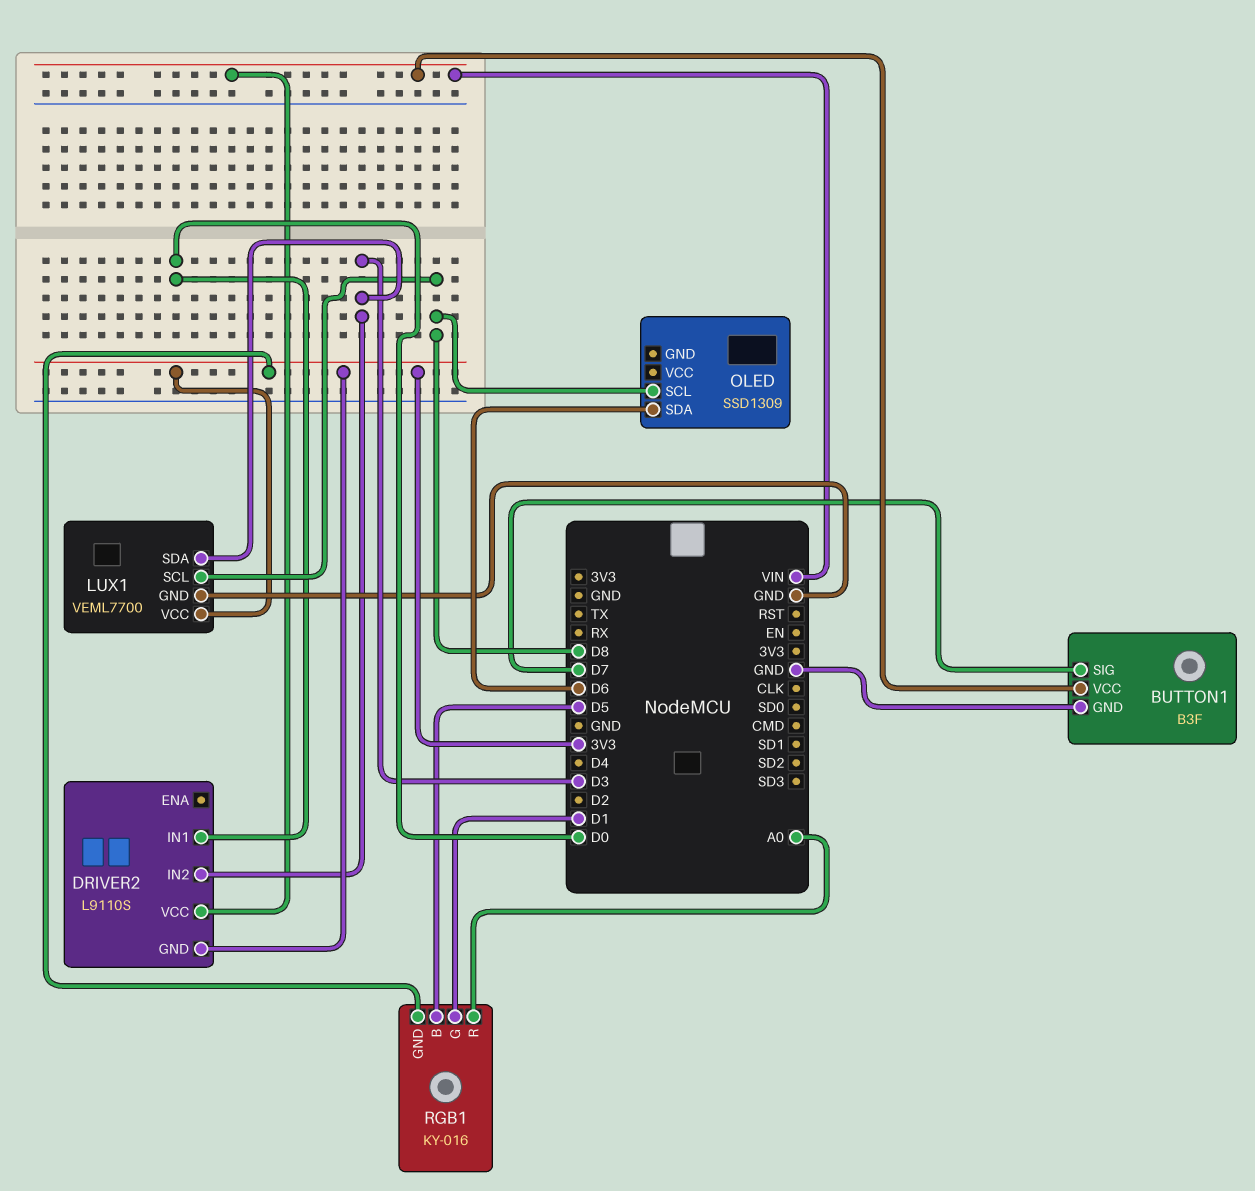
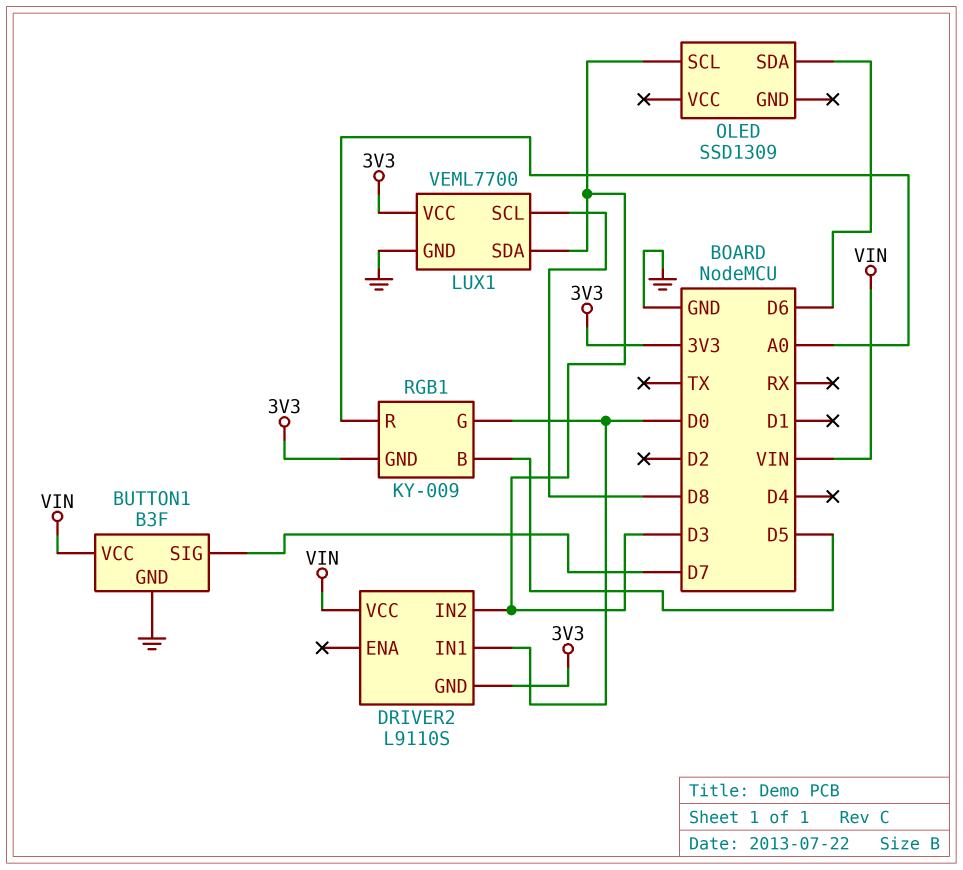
OLED pin SCL: D8 -> D3
RGB1: KY-016 -> KY-009
RGB1 pin G: D1 -> D0

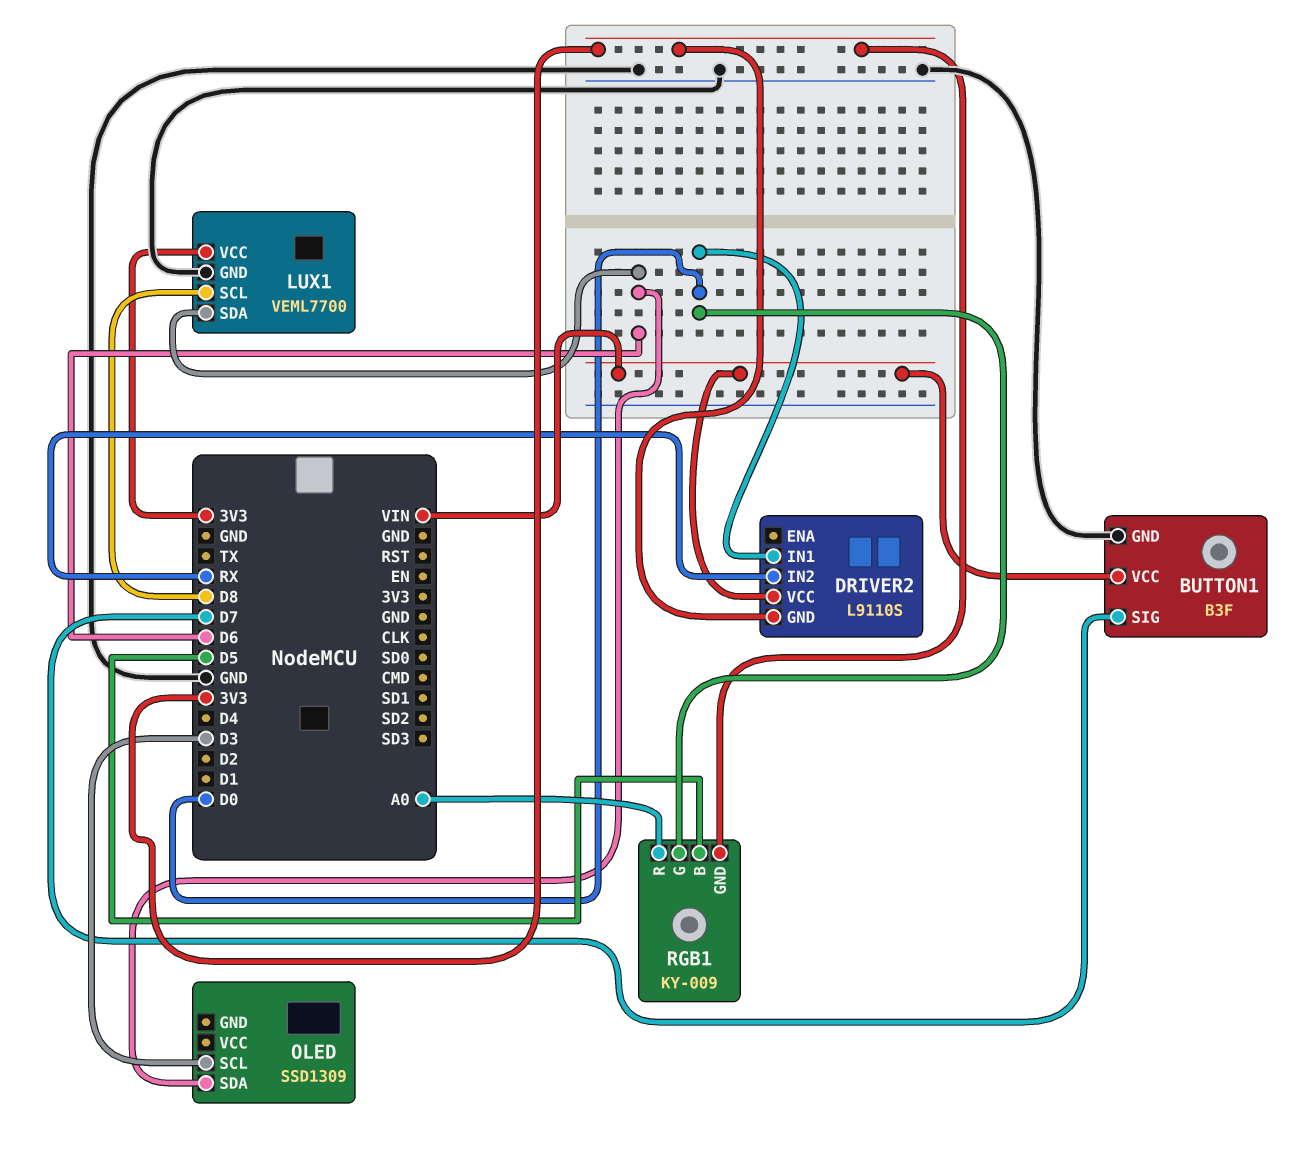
DRIVER2 pin IN2: D3 -> RX
LUX1 pin SDA: D3 -> D6

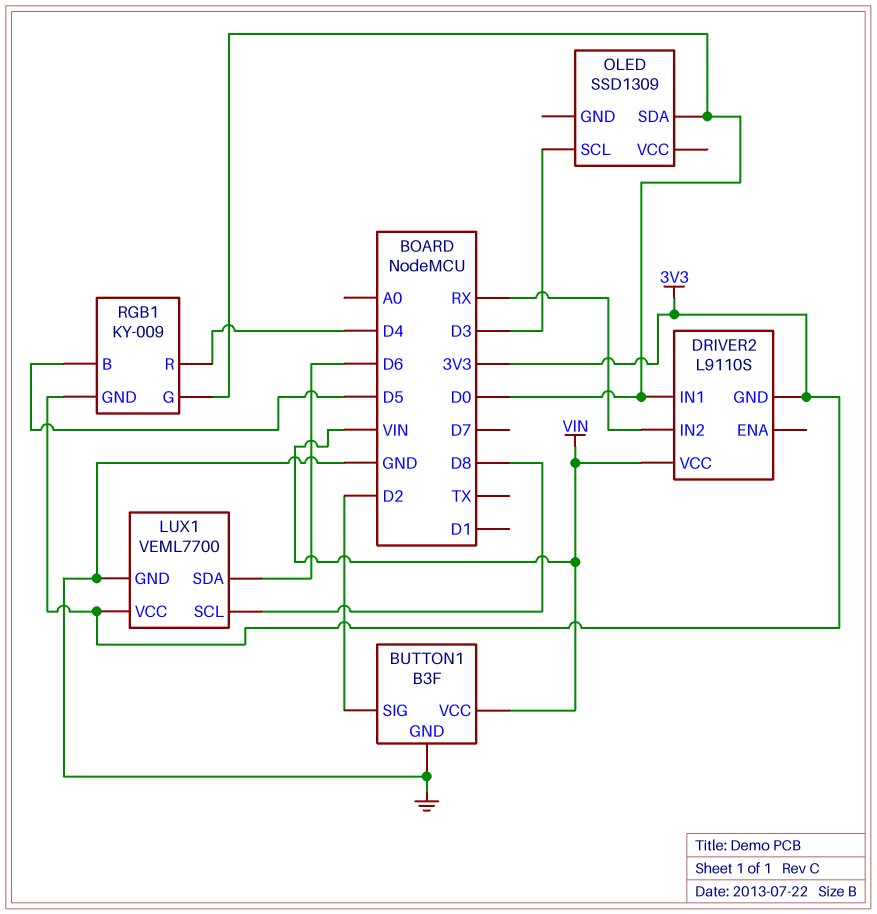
BUTTON1 pin SIG: D7 -> D2
OLED pin SDA: D6 -> D0
RGB1 pin R: A0 -> D4

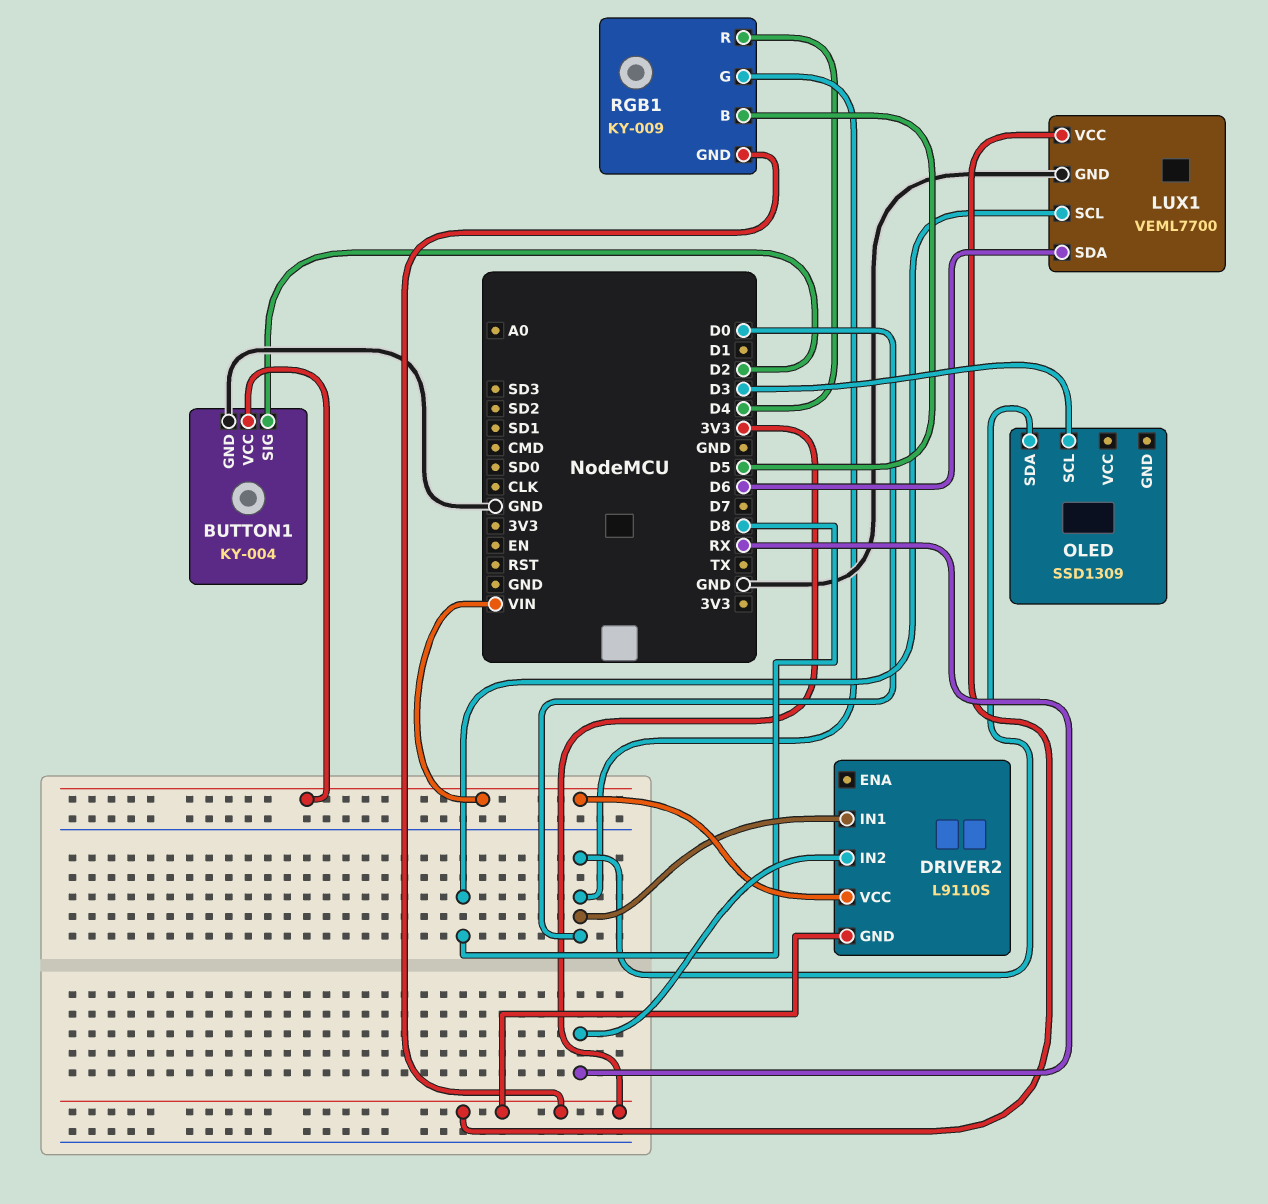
BUTTON1: B3F -> KY-004

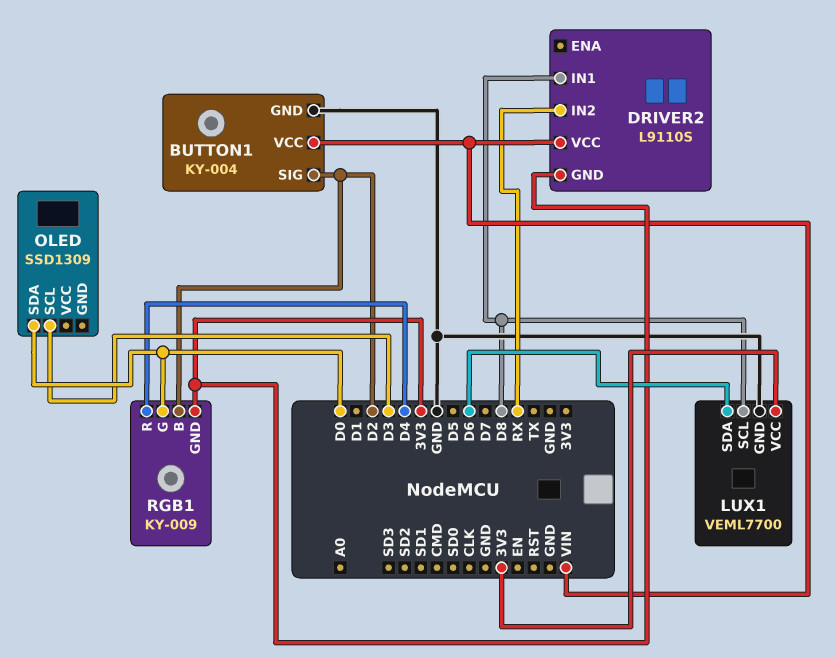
DRIVER2 pin IN1: D0 -> D8
RGB1 pin B: D5 -> D2

